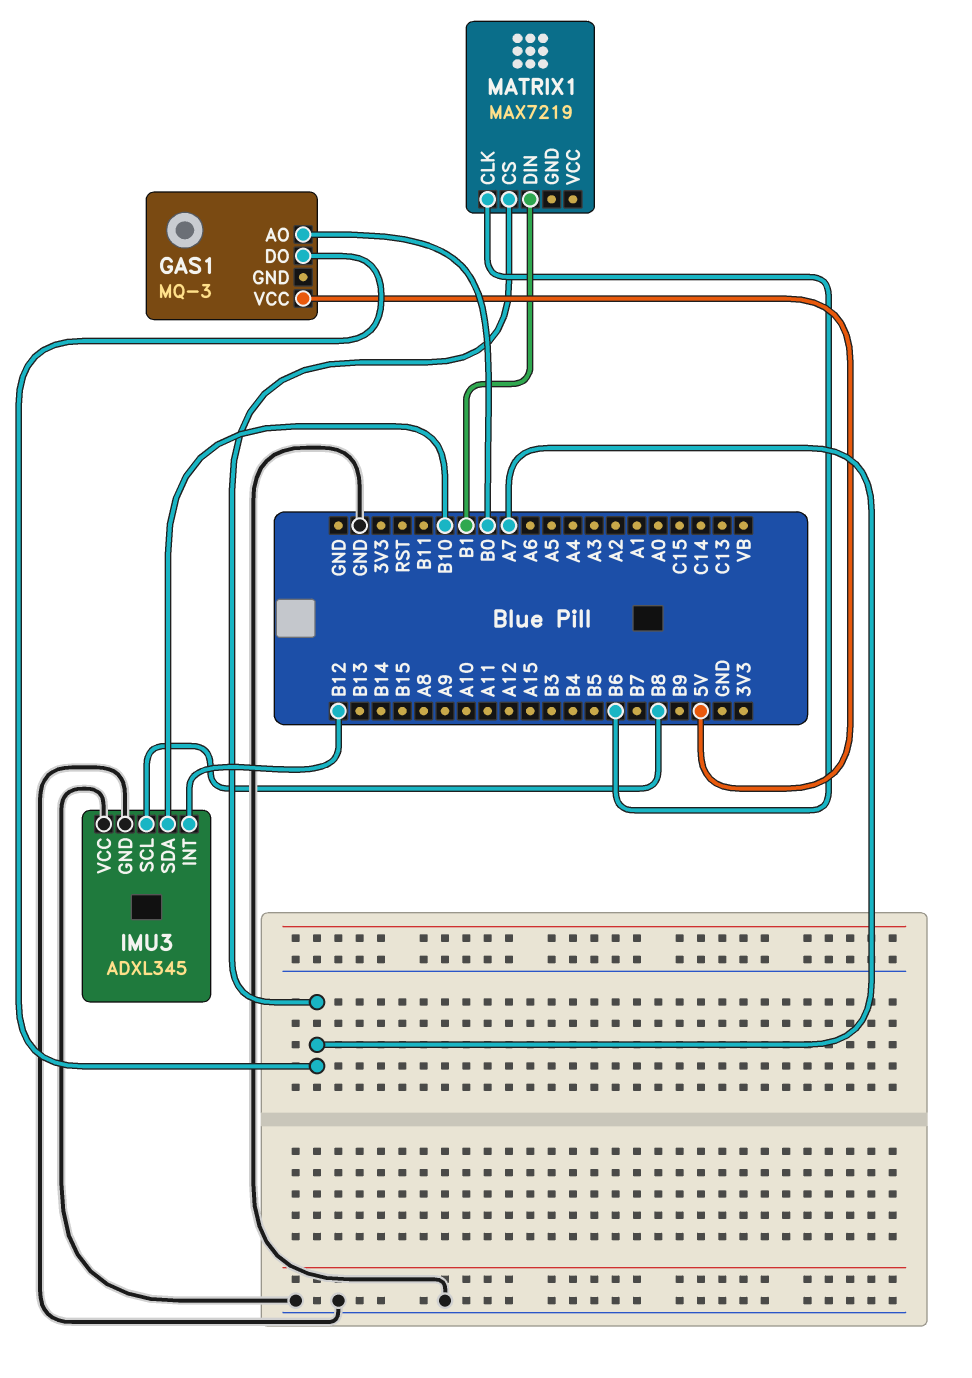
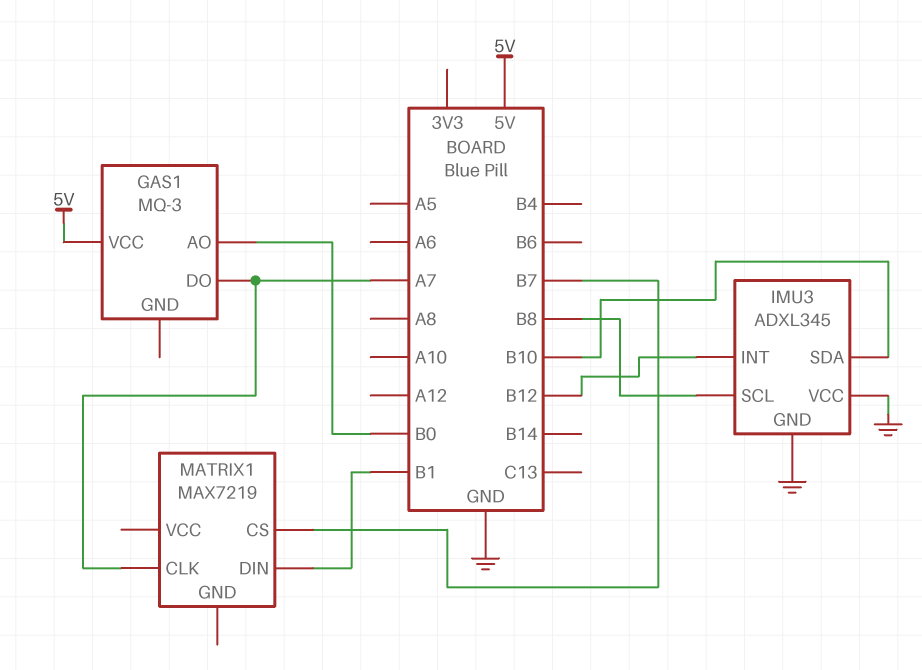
MATRIX1 pin CLK: B6 -> A7
MATRIX1 pin CS: A7 -> B7

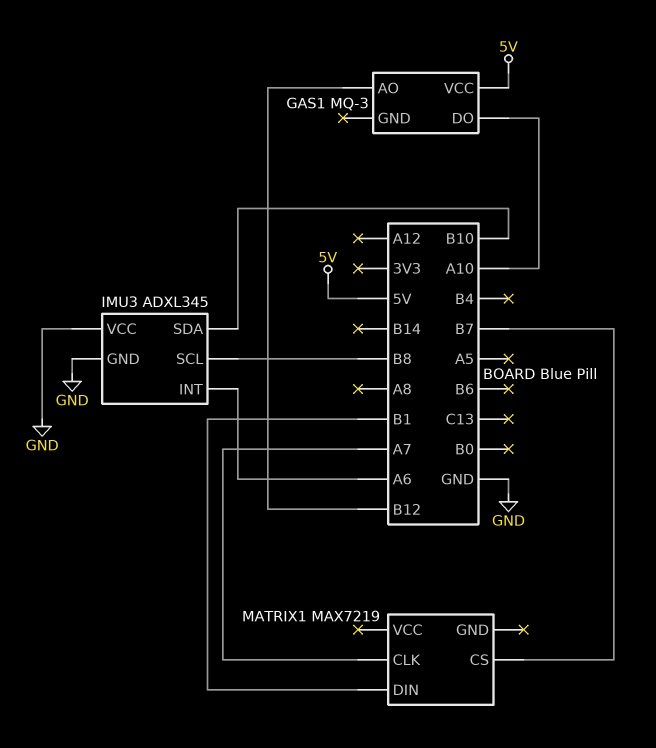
GAS1 pin AO: B0 -> B12
GAS1 pin DO: A7 -> A10
IMU3 pin INT: B12 -> A6

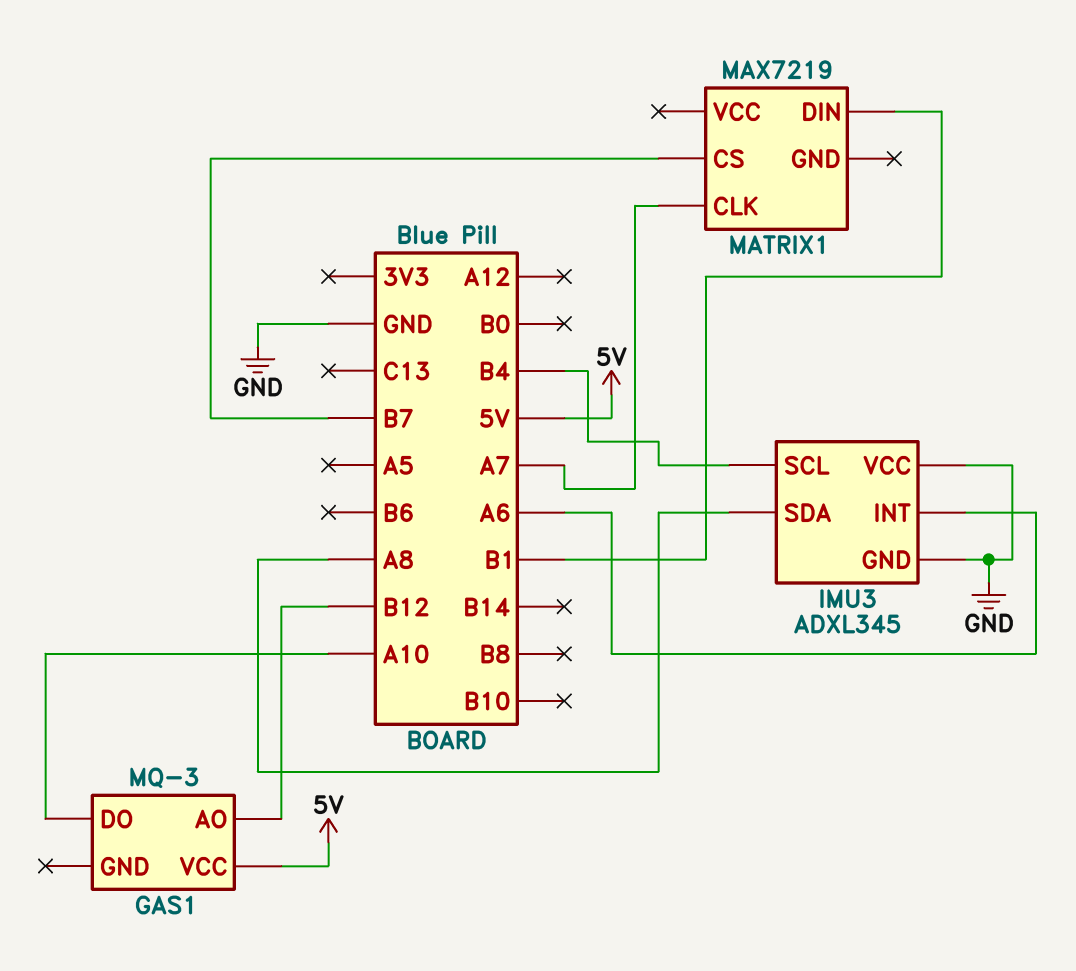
IMU3 pin SCL: B8 -> B4
IMU3 pin SDA: B10 -> A8

